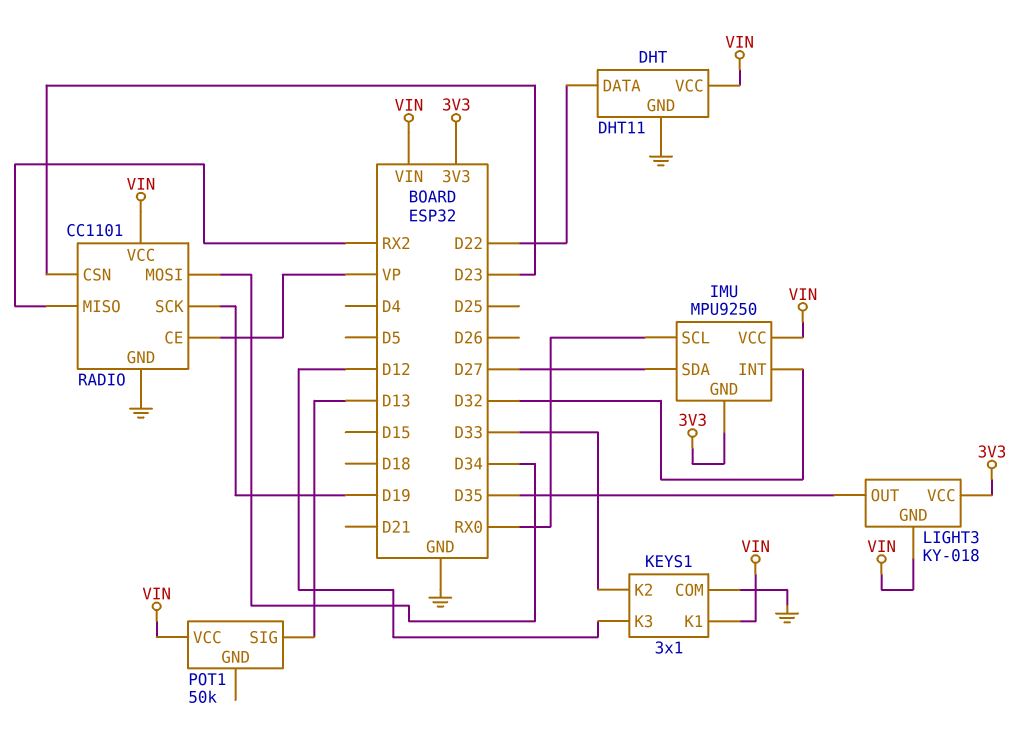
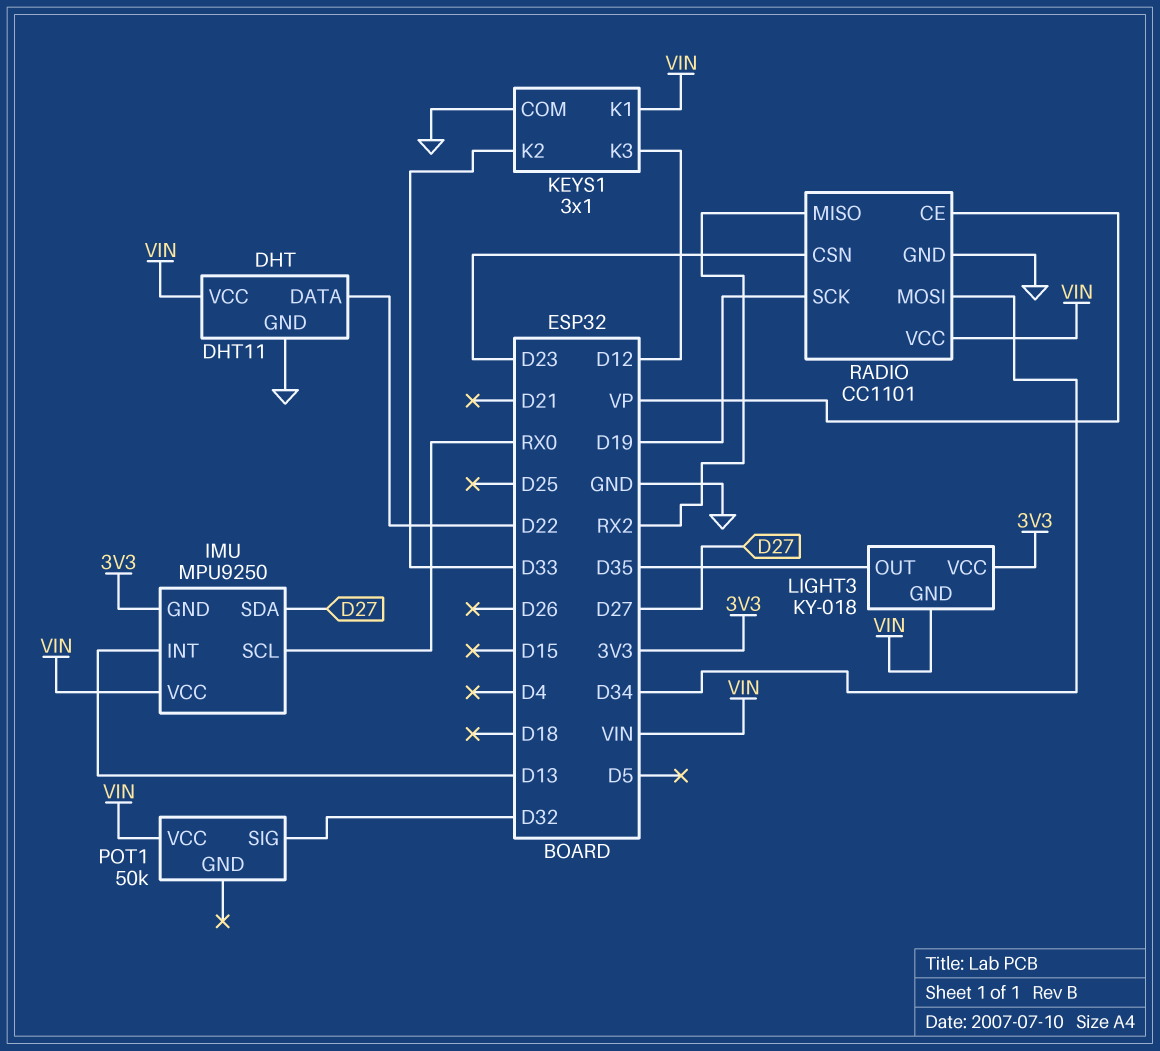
IMU pin INT: D32 -> D13
POT1 pin SIG: D13 -> D32

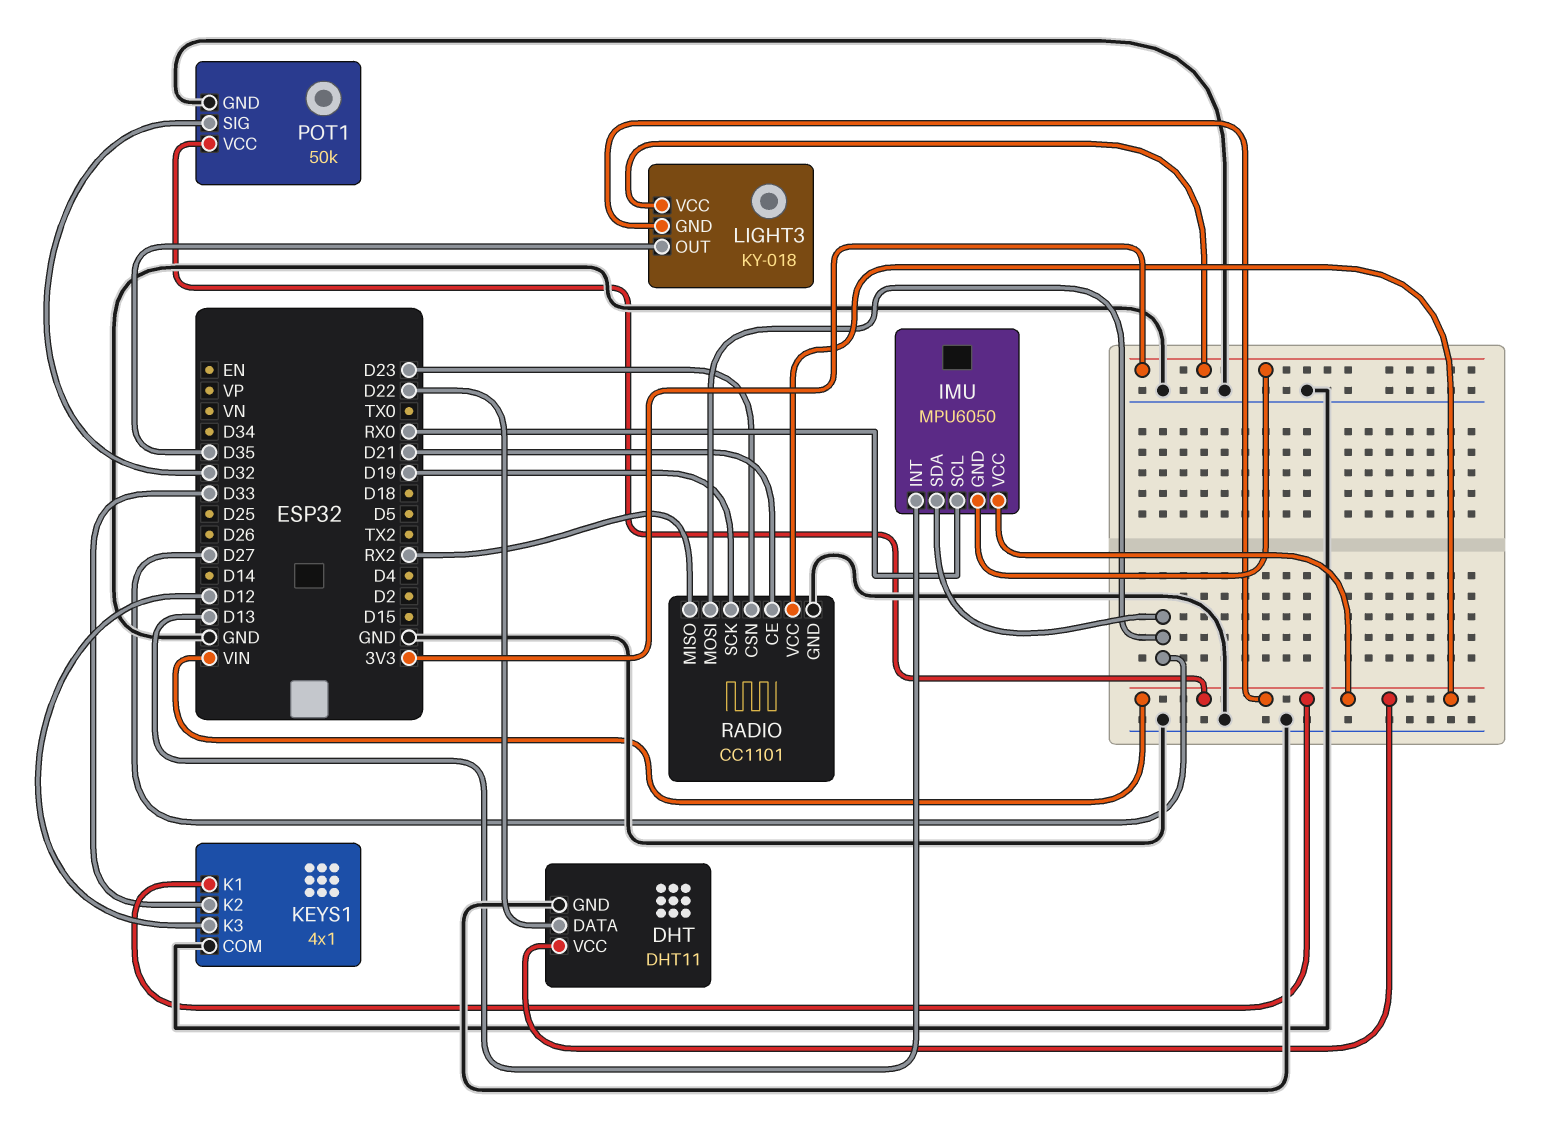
IMU: MPU9250 -> MPU6050
KEYS1: 3x1 -> 4x1
POT1 pin GND: none -> GND
RADIO pin CE: VP -> D21
RADIO pin MOSI: D34 -> D27

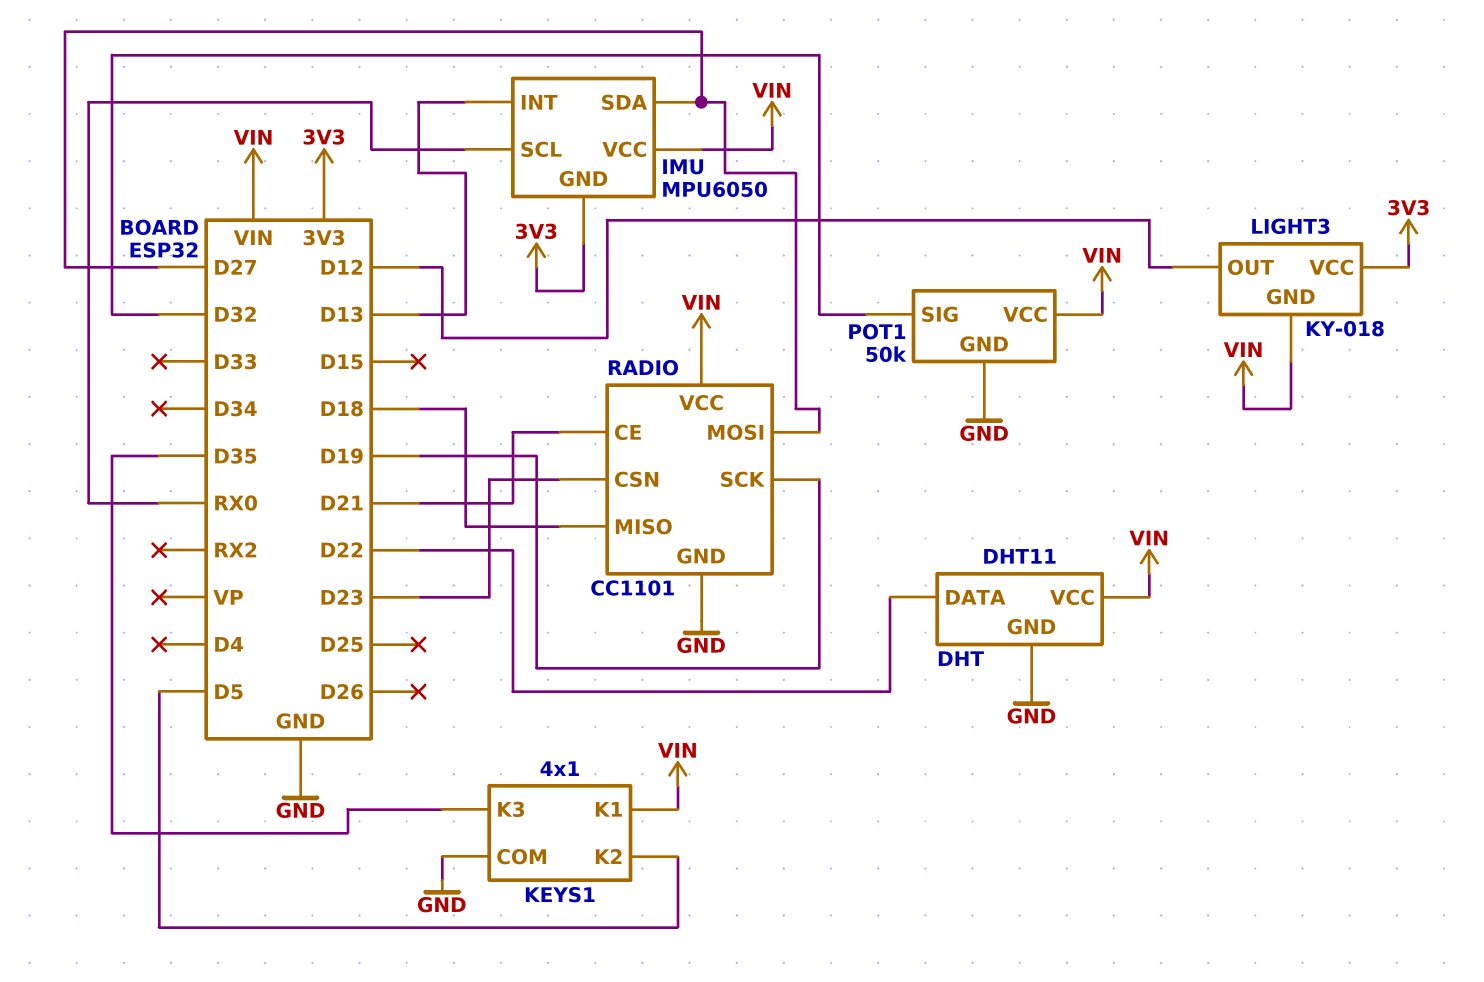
KEYS1 pin K2: D33 -> D5
KEYS1 pin K3: D12 -> D35
LIGHT3 pin OUT: D35 -> D12
RADIO pin MISO: RX2 -> D18

